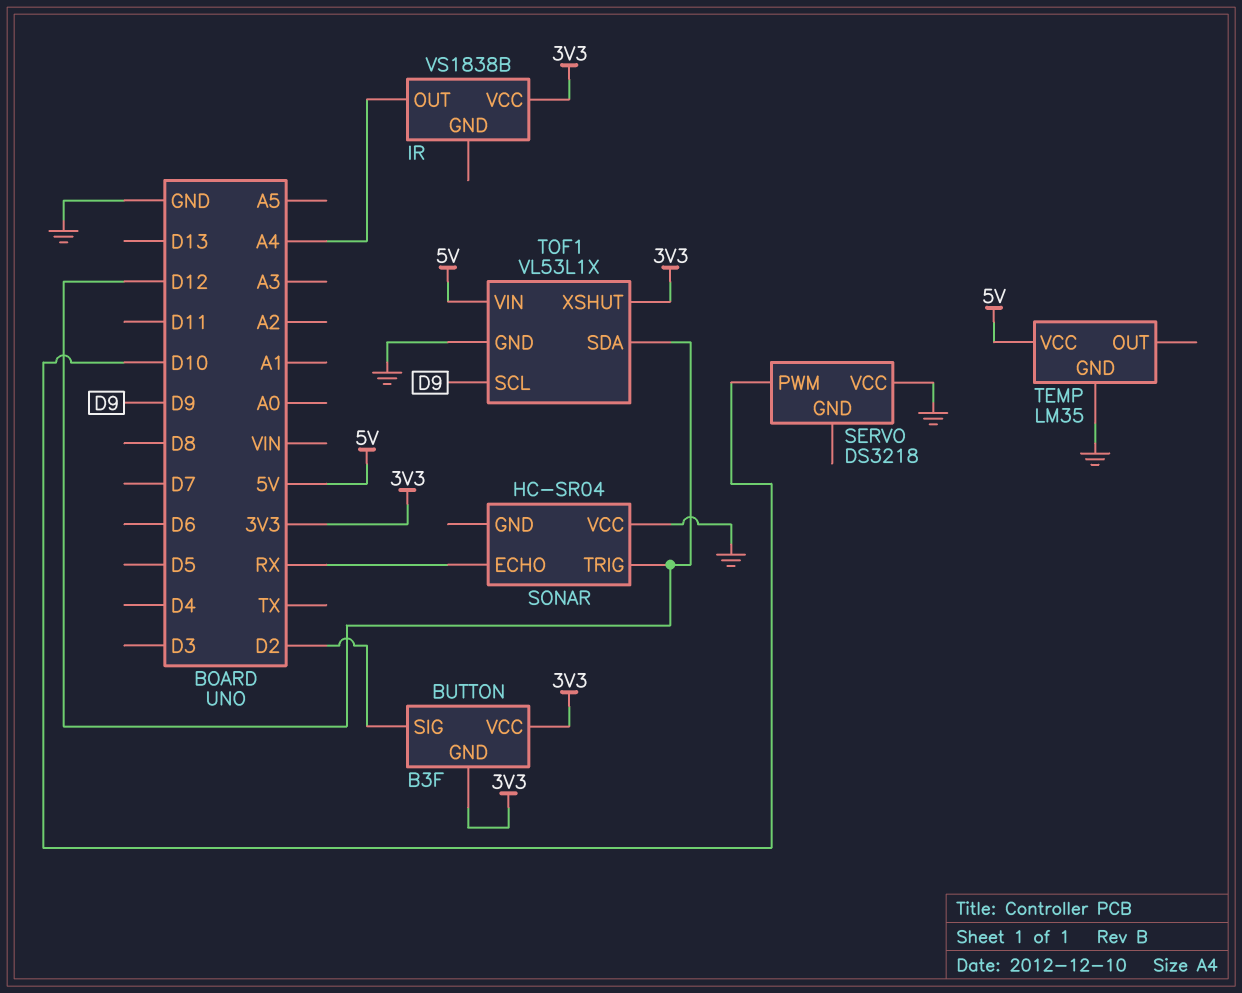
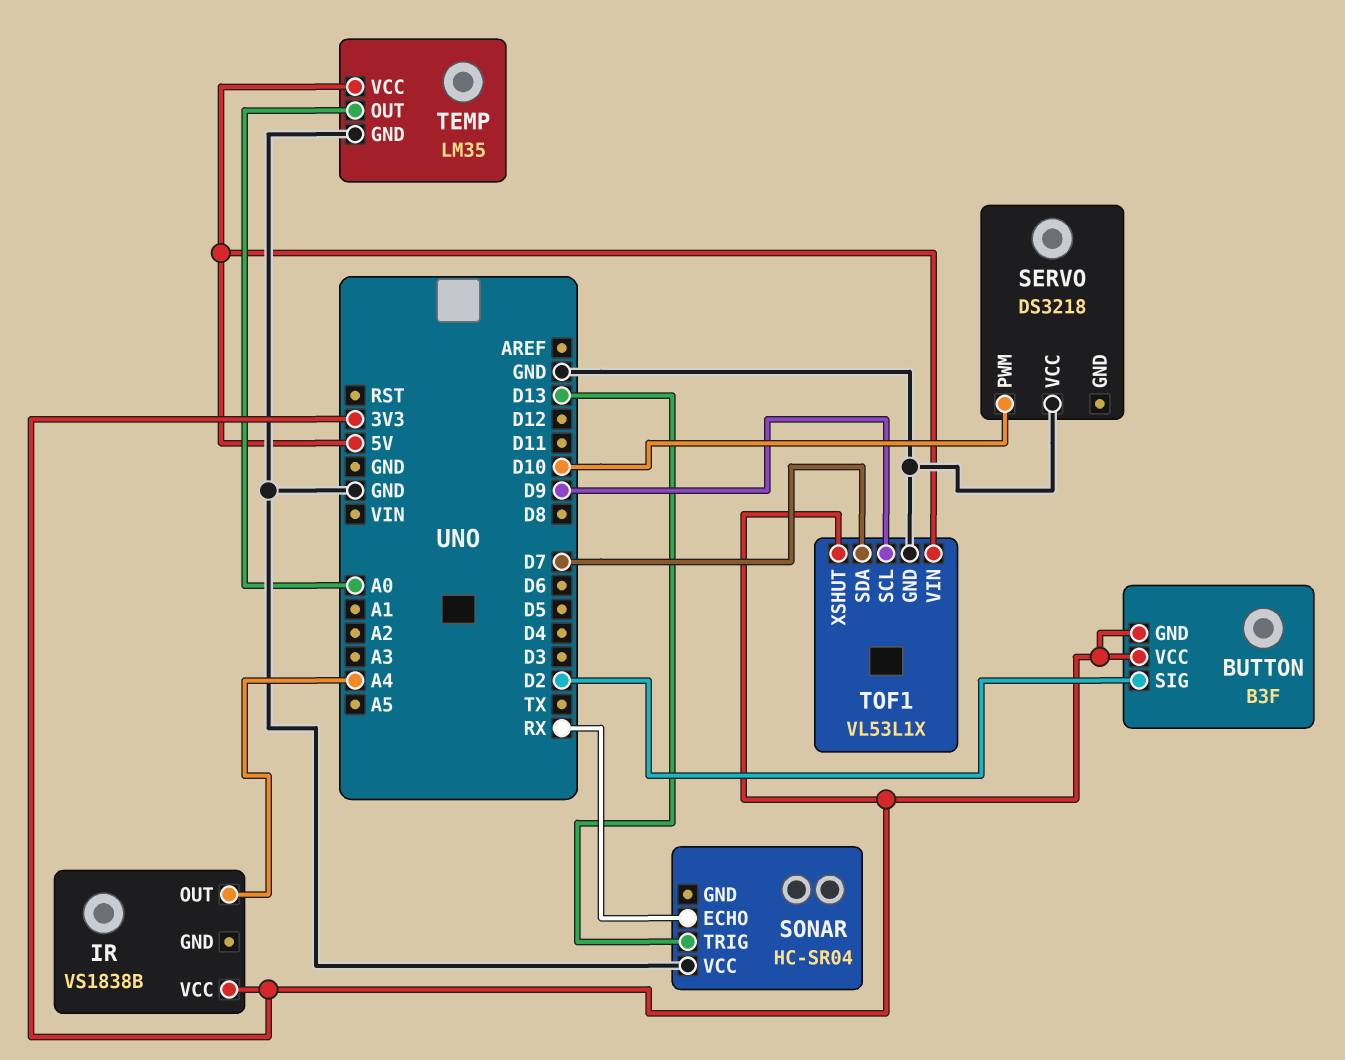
SONAR pin TRIG: D12 -> D13
TEMP pin OUT: none -> A0
TOF1 pin SDA: D12 -> D7

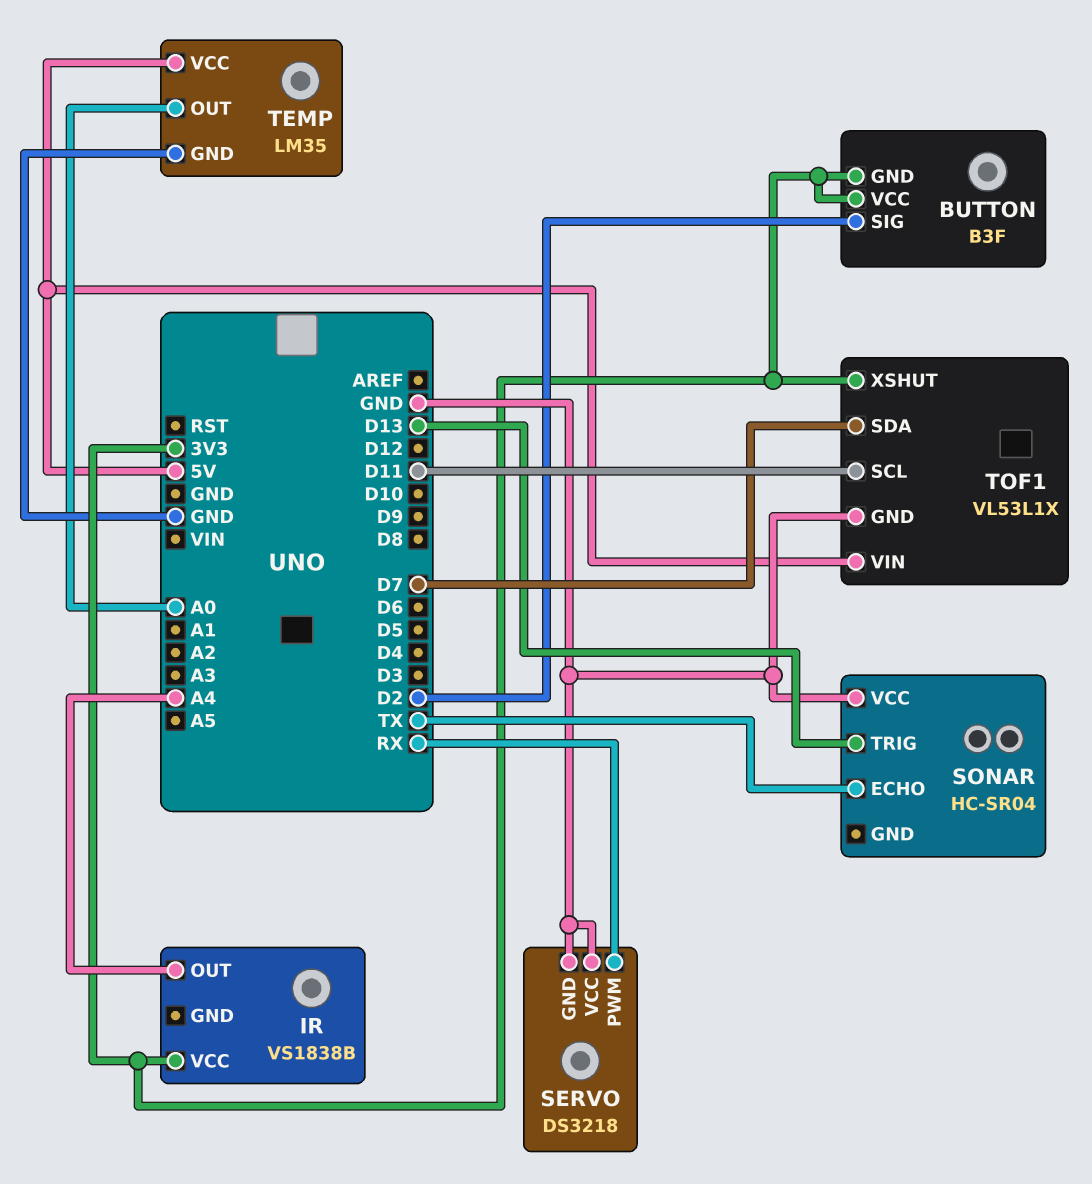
SERVO pin GND: none -> GND
SERVO pin PWM: D10 -> RX
SONAR pin ECHO: RX -> TX
TOF1 pin SCL: D9 -> D11

